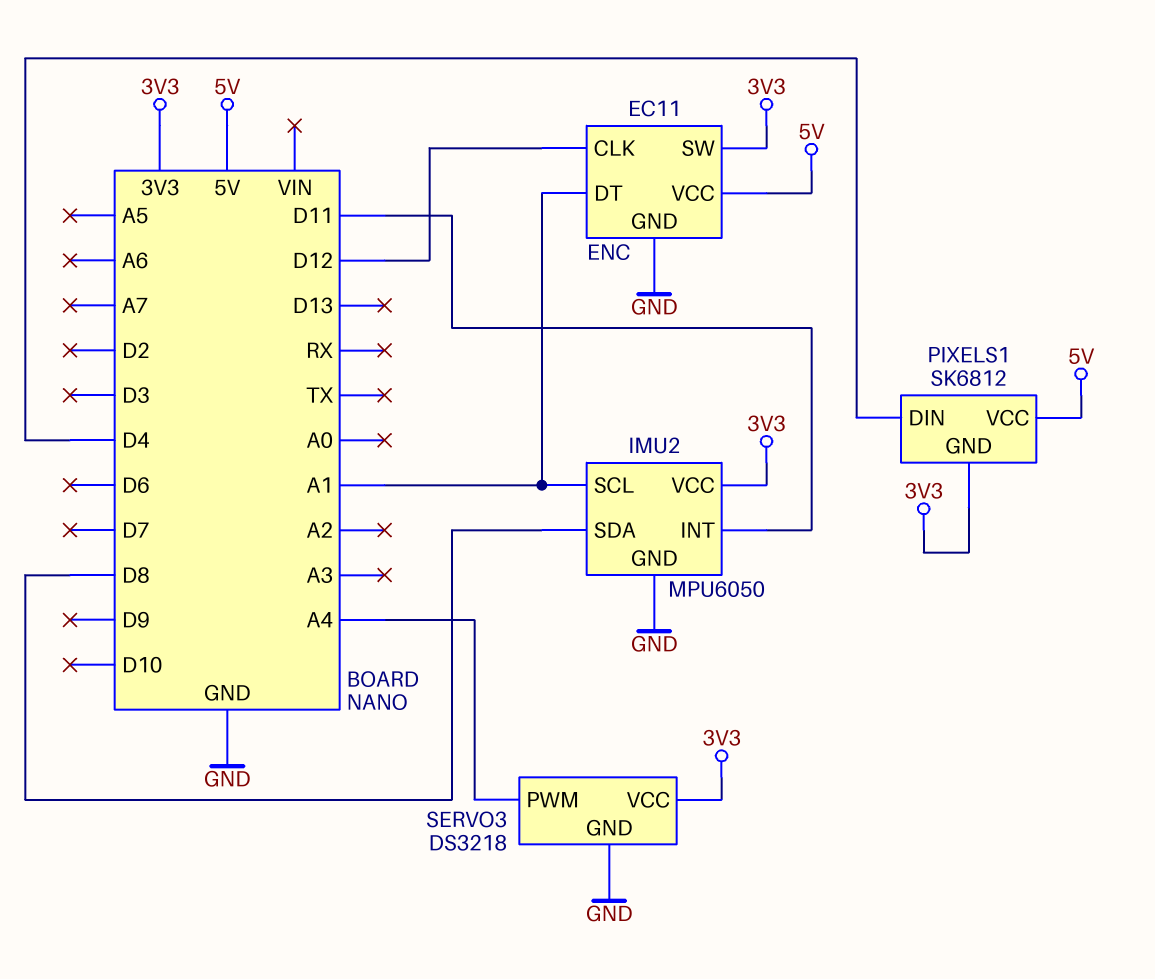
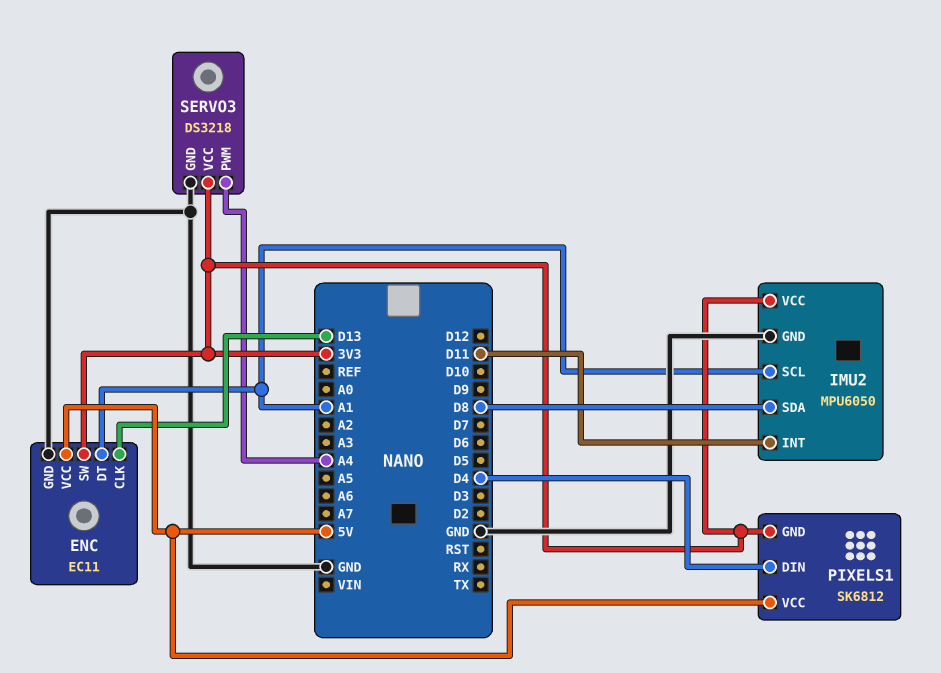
ENC pin CLK: D12 -> D13

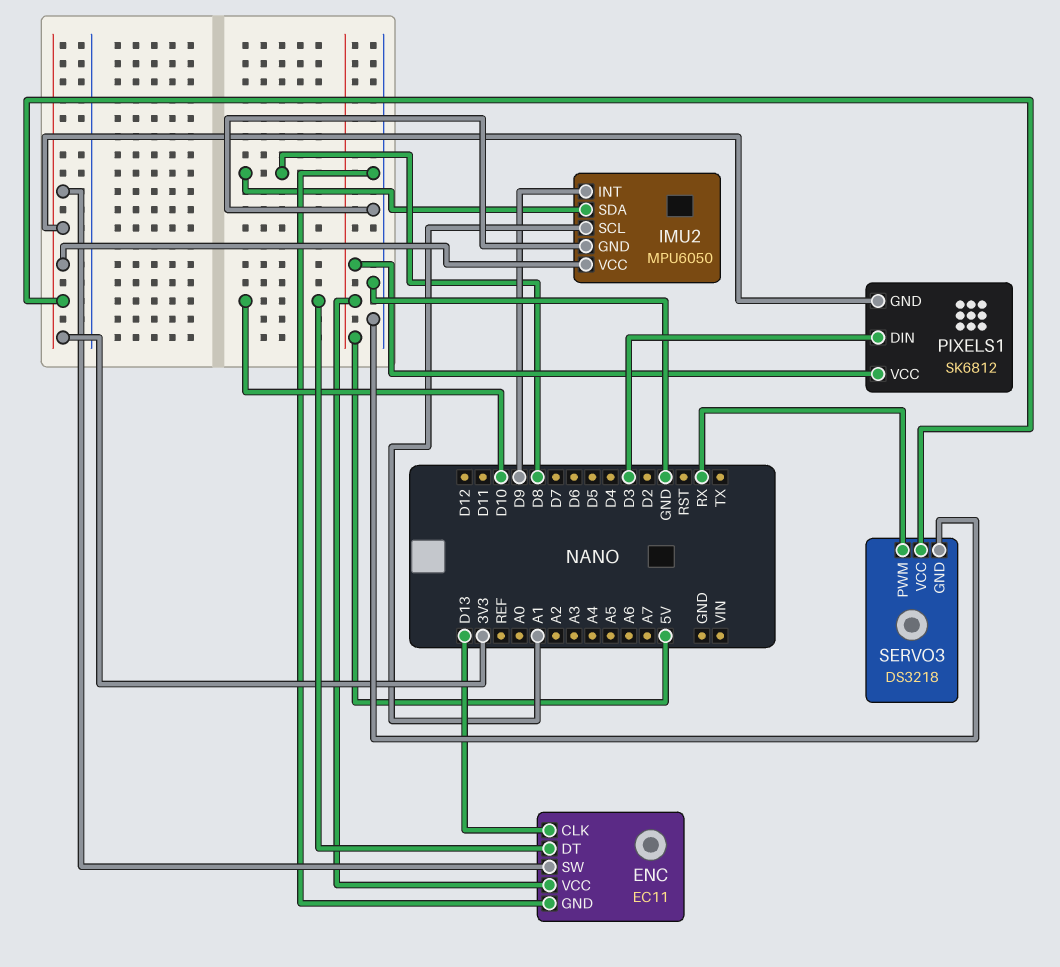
ENC pin DT: A1 -> D10
IMU2 pin INT: D11 -> D9
PIXELS1 pin DIN: D4 -> D3
SERVO3 pin PWM: A4 -> RX

